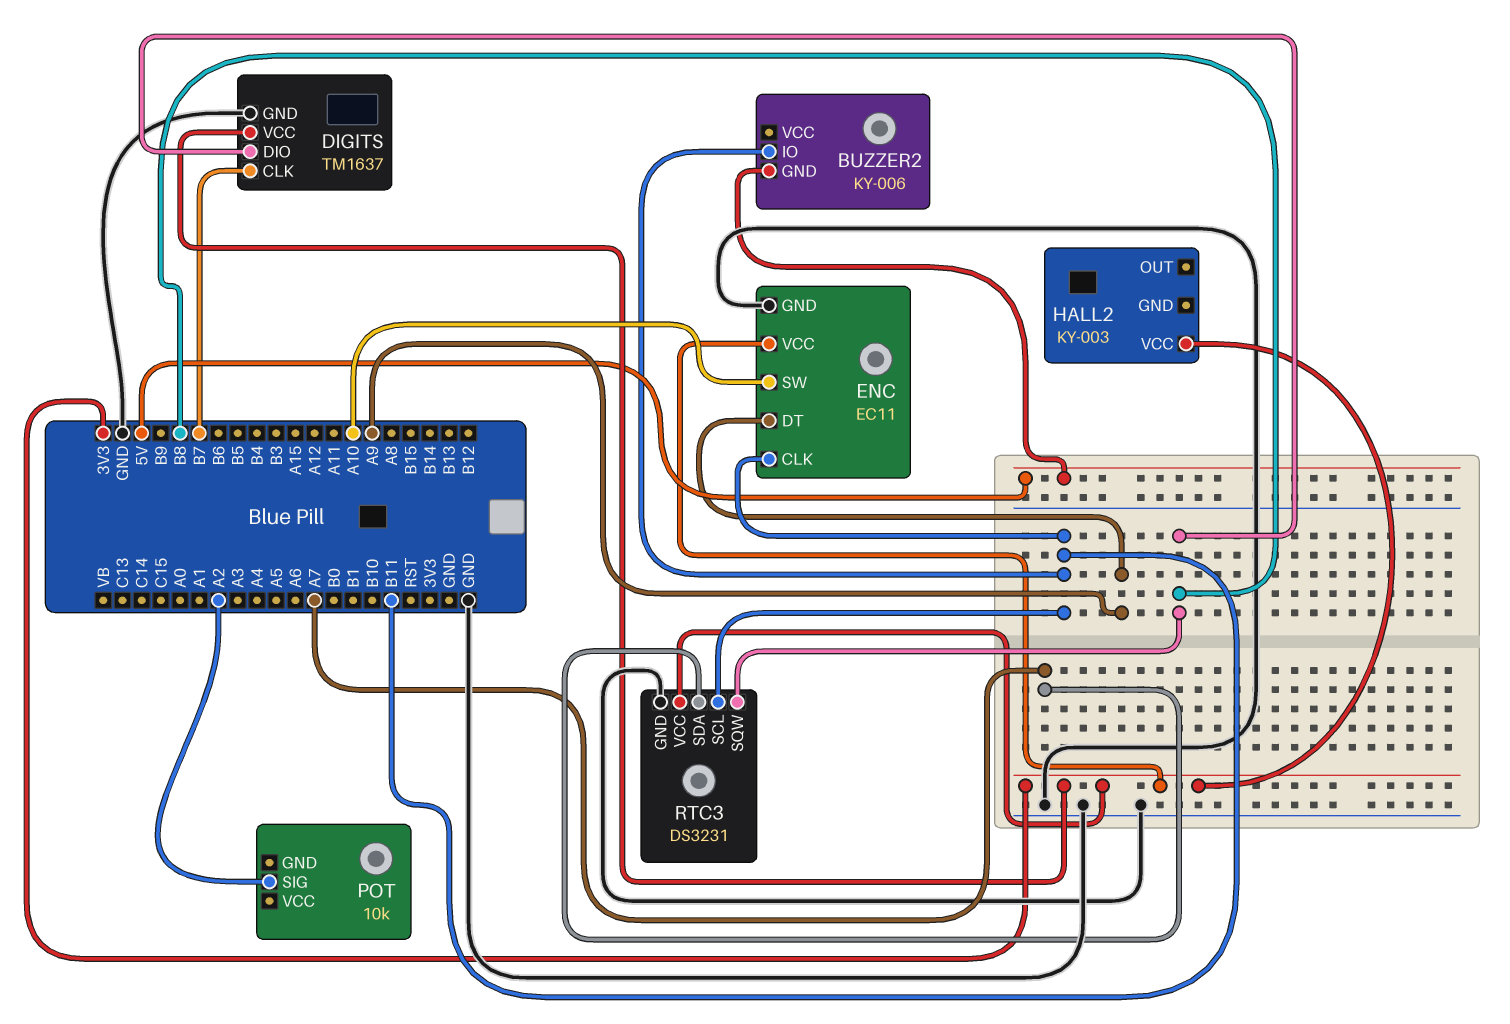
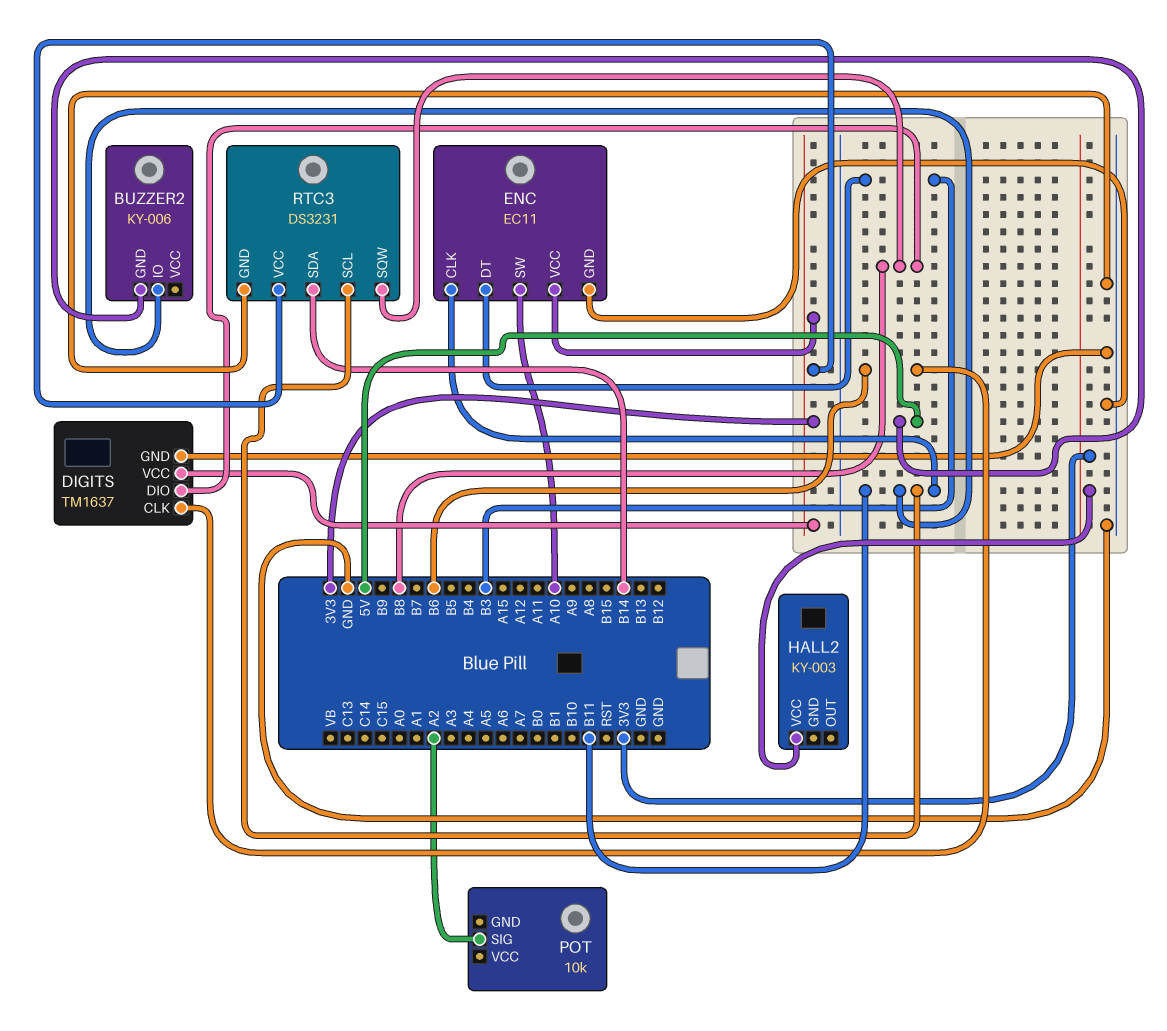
DIGITS pin CLK: B7 -> B6
ENC pin DT: A9 -> B3
RTC3 pin SDA: A7 -> B14

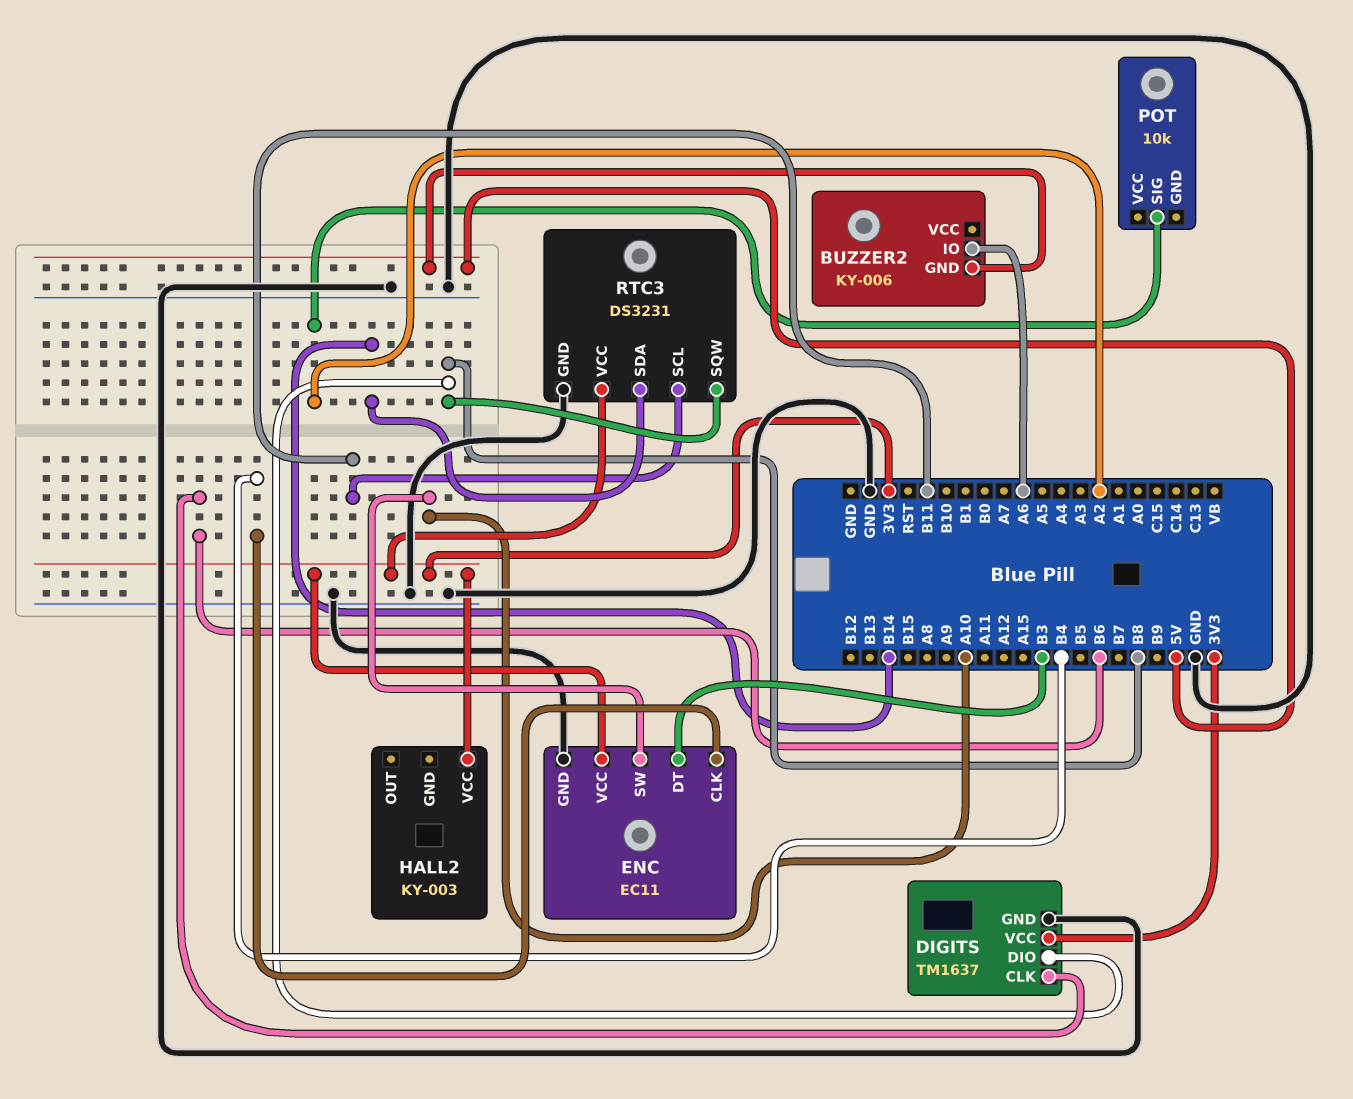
BUZZER2 pin IO: B11 -> A6
ENC pin CLK: B11 -> B4

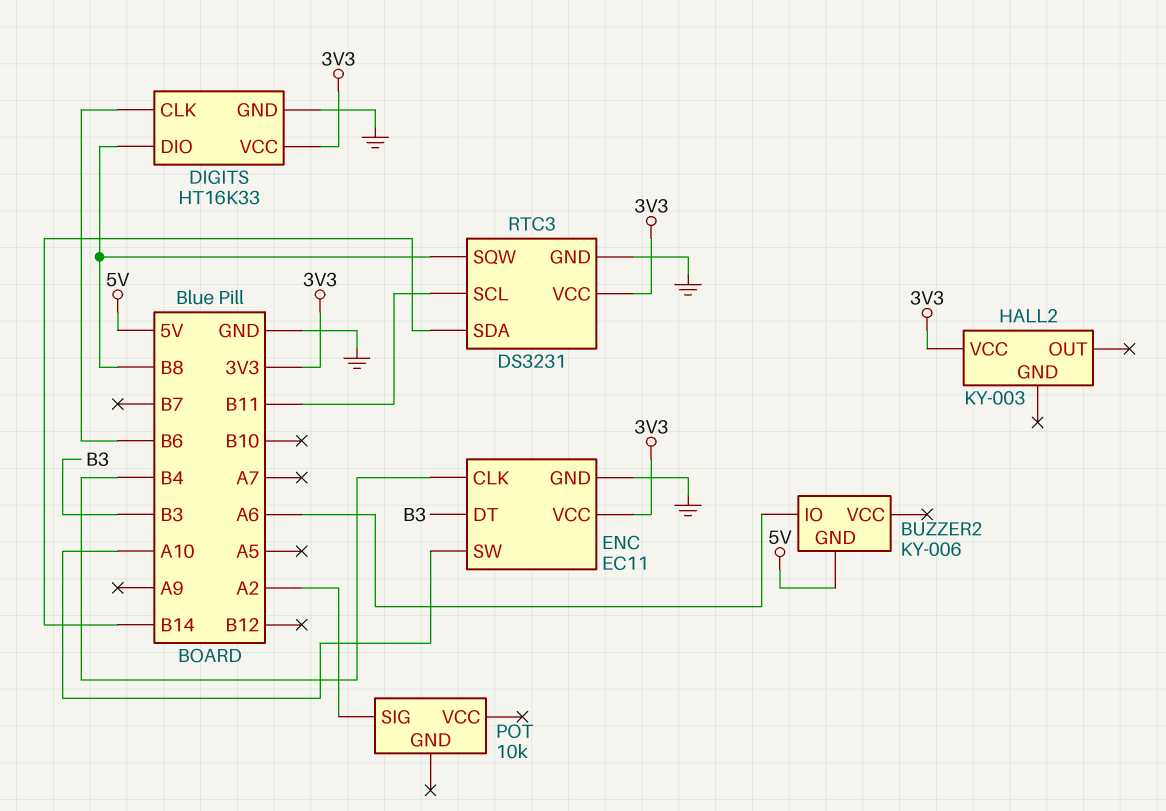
DIGITS: TM1637 -> HT16K33

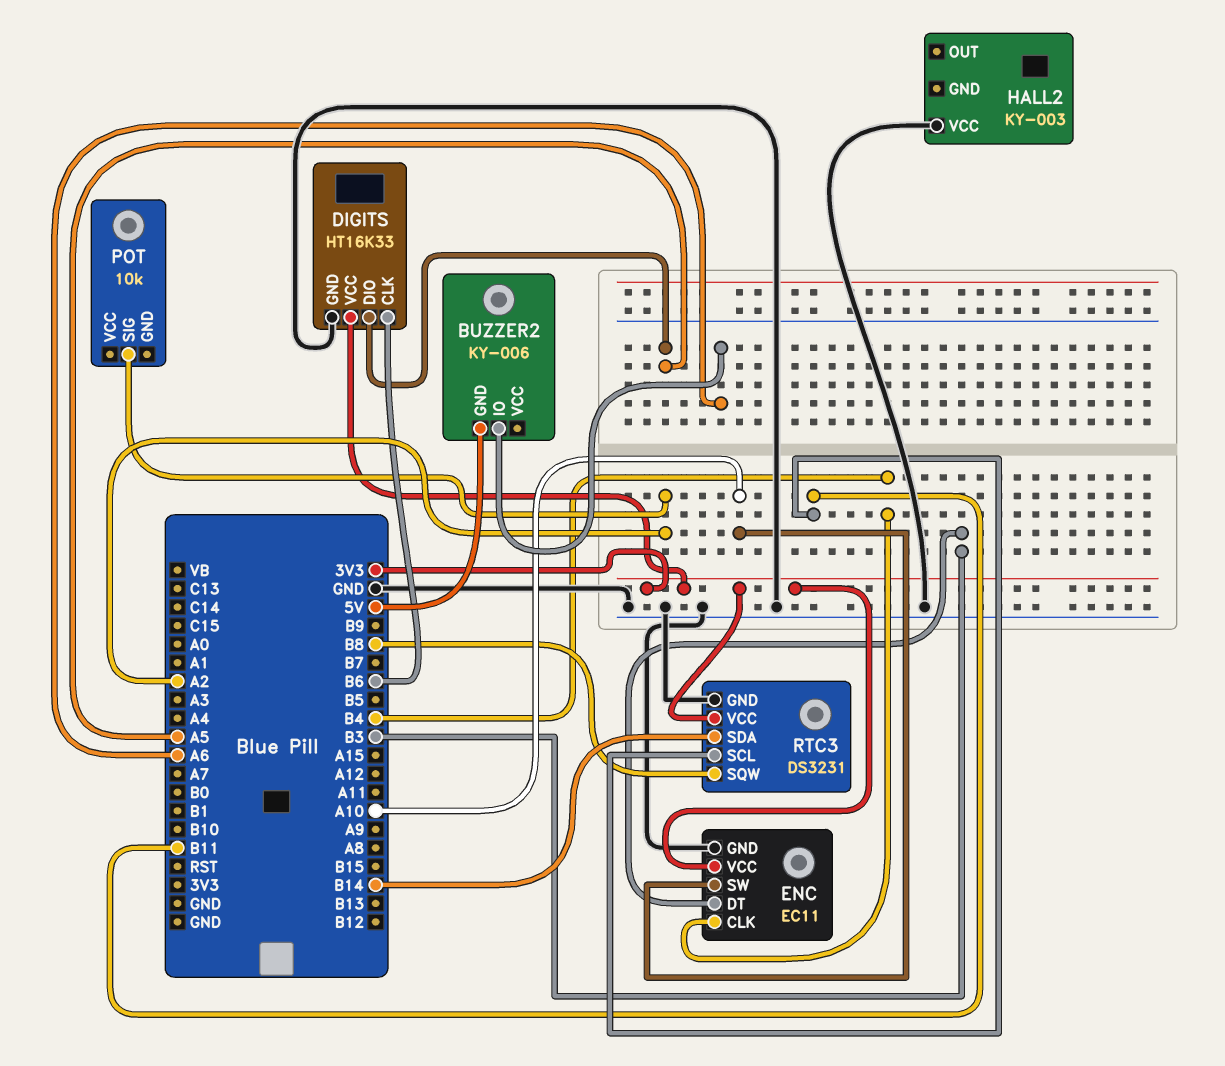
DIGITS pin DIO: B8 -> A5
HALL2 pin VCC: 3V3 -> GND

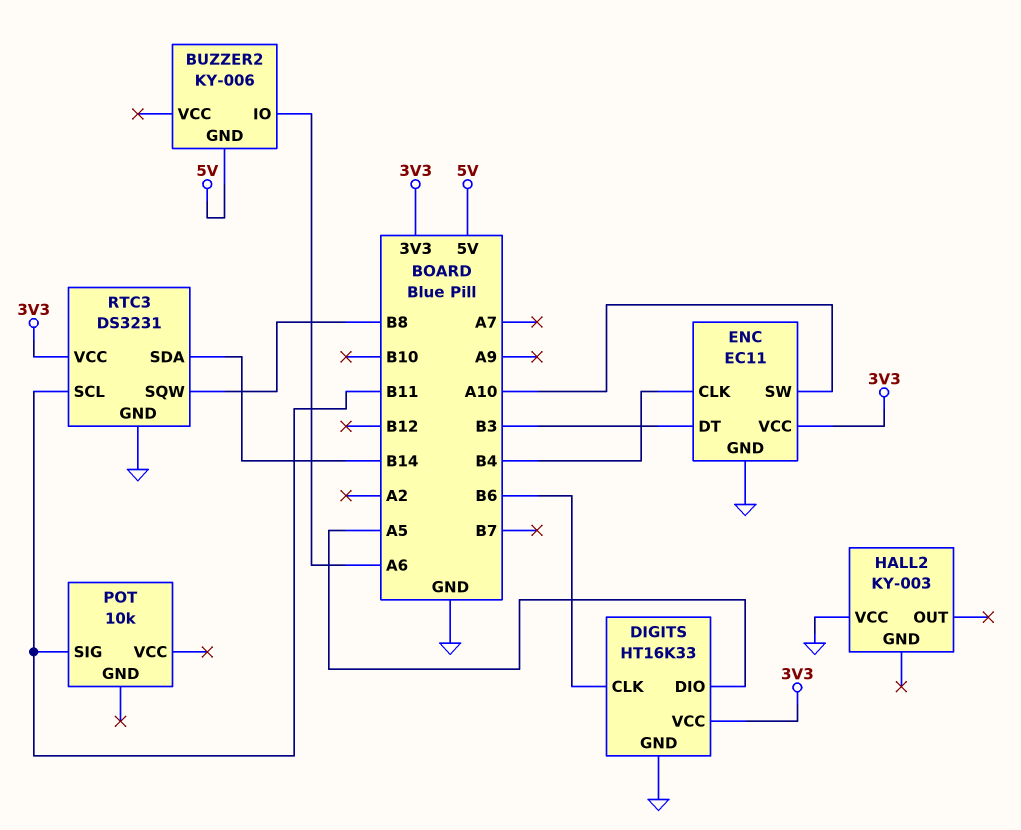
POT pin SIG: A2 -> B11

